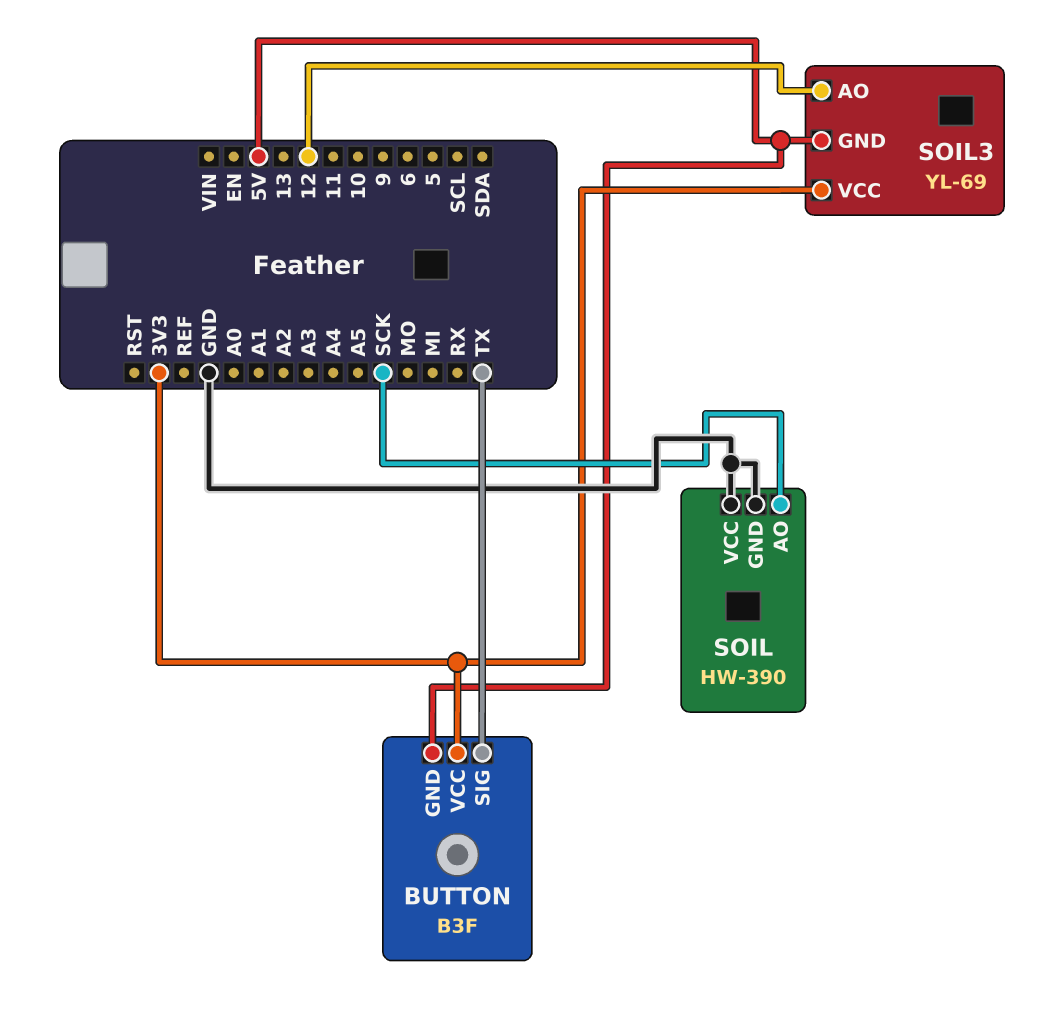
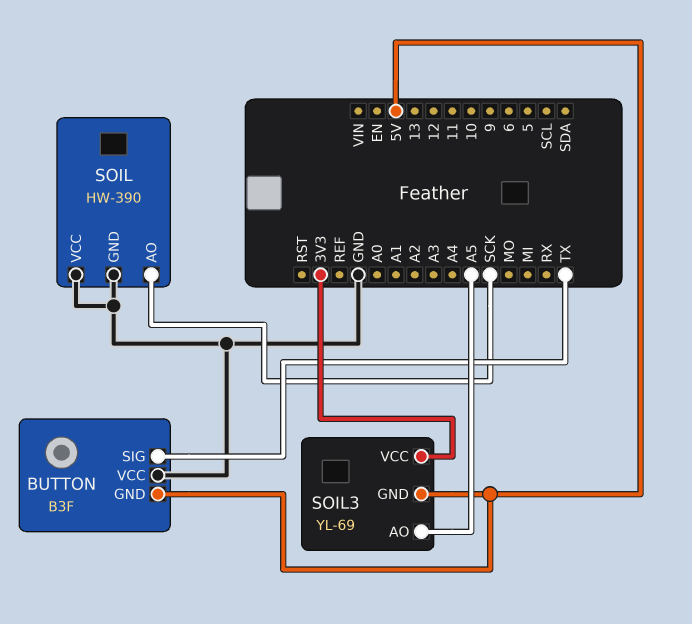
BUTTON pin VCC: 3V3 -> GND
SOIL3 pin AO: 12 -> A5

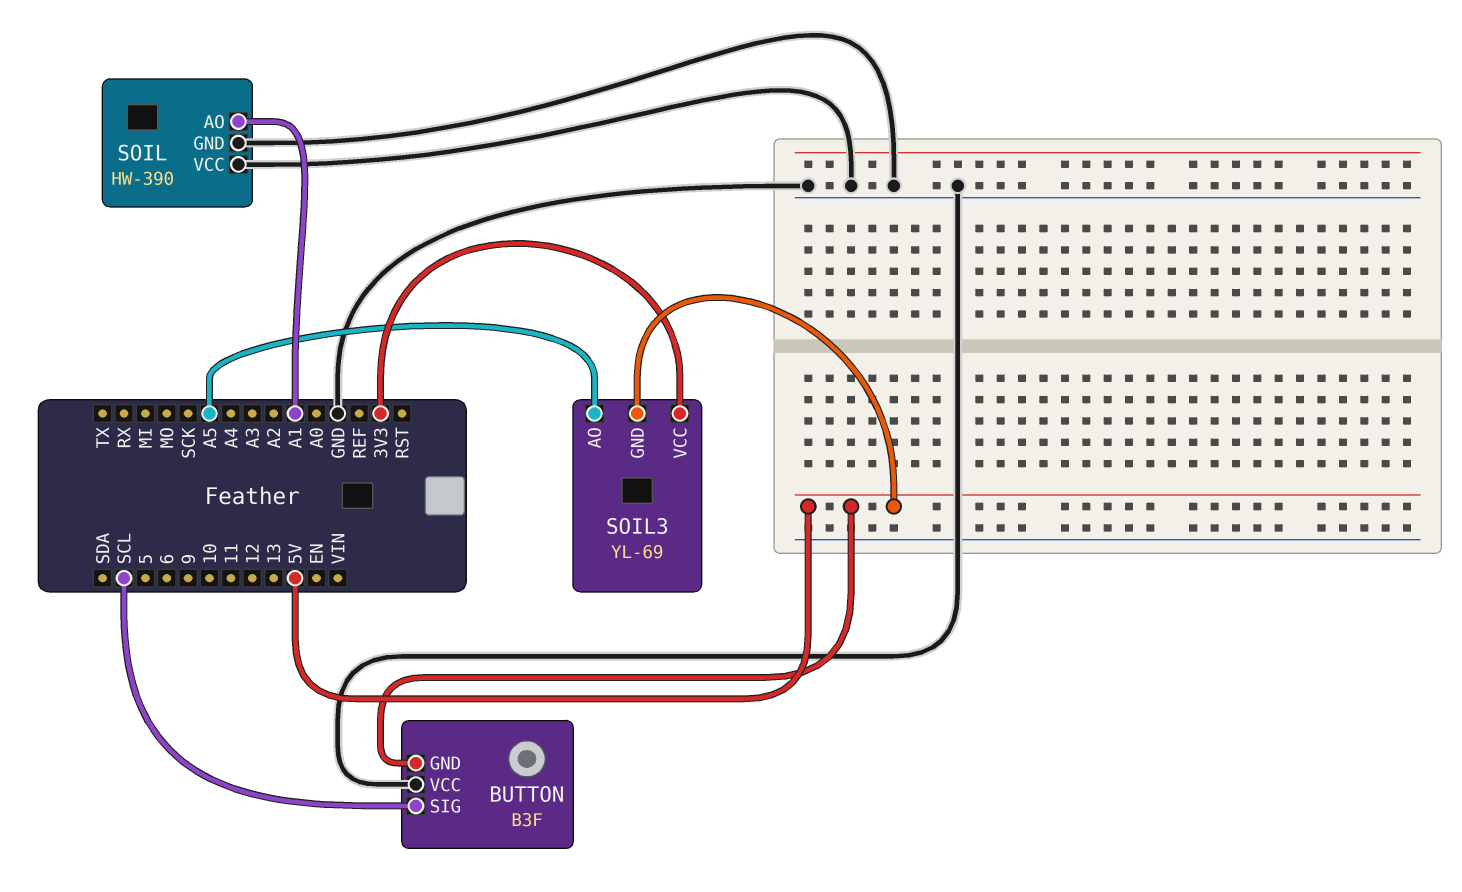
BUTTON pin SIG: TX -> SCL
SOIL pin AO: SCK -> A1

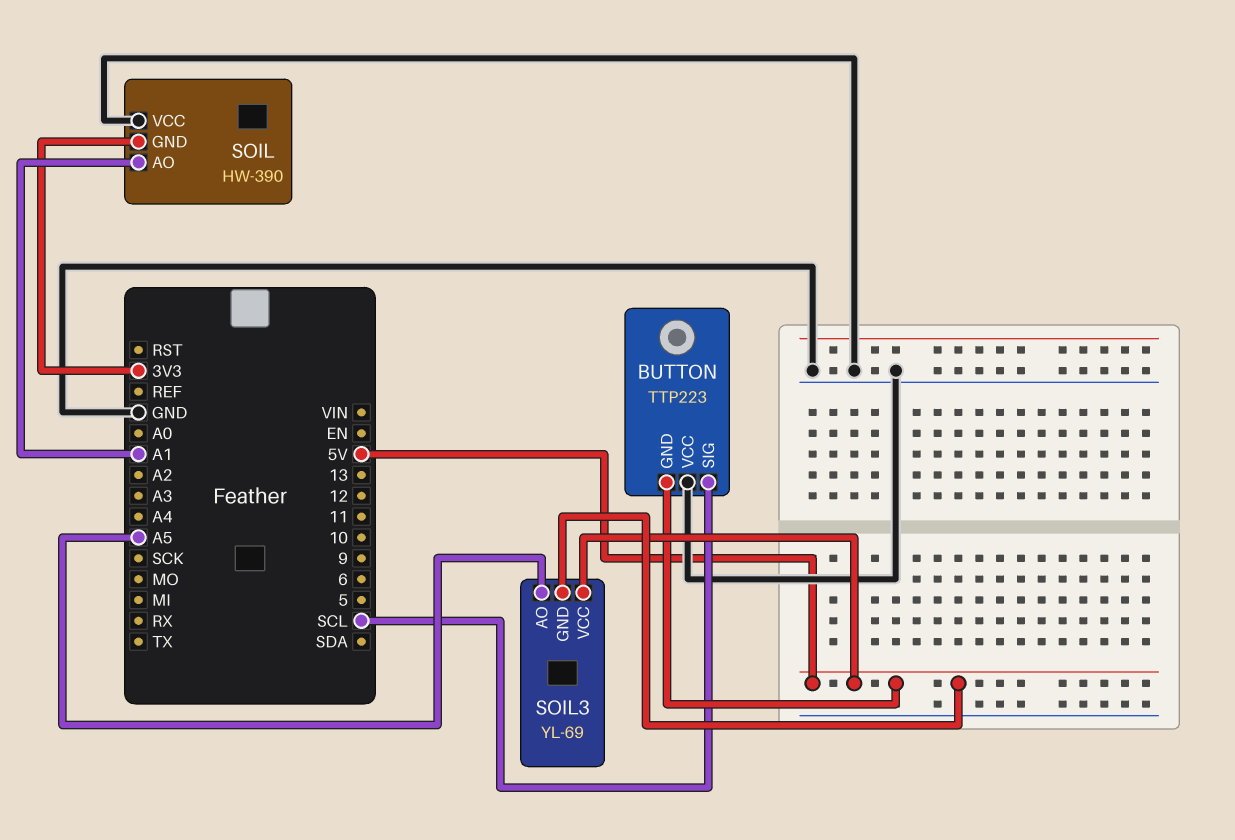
BUTTON: B3F -> TTP223
SOIL pin GND: GND -> 3V3
SOIL3 pin VCC: 3V3 -> 5V

